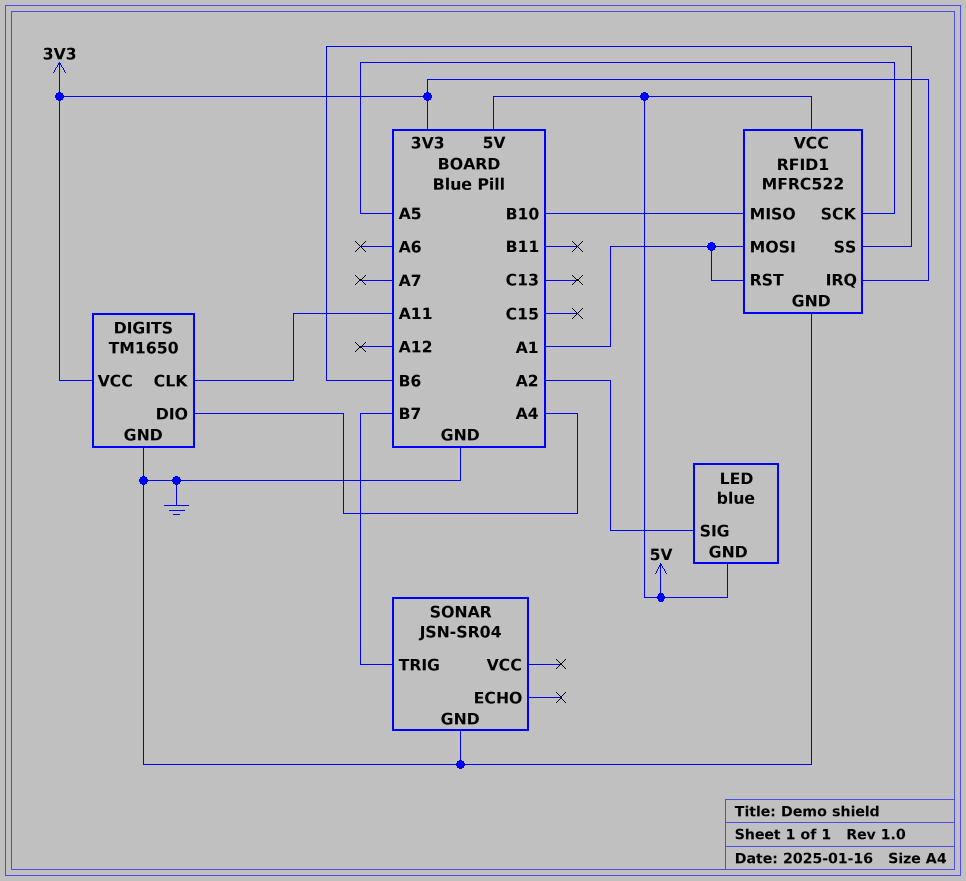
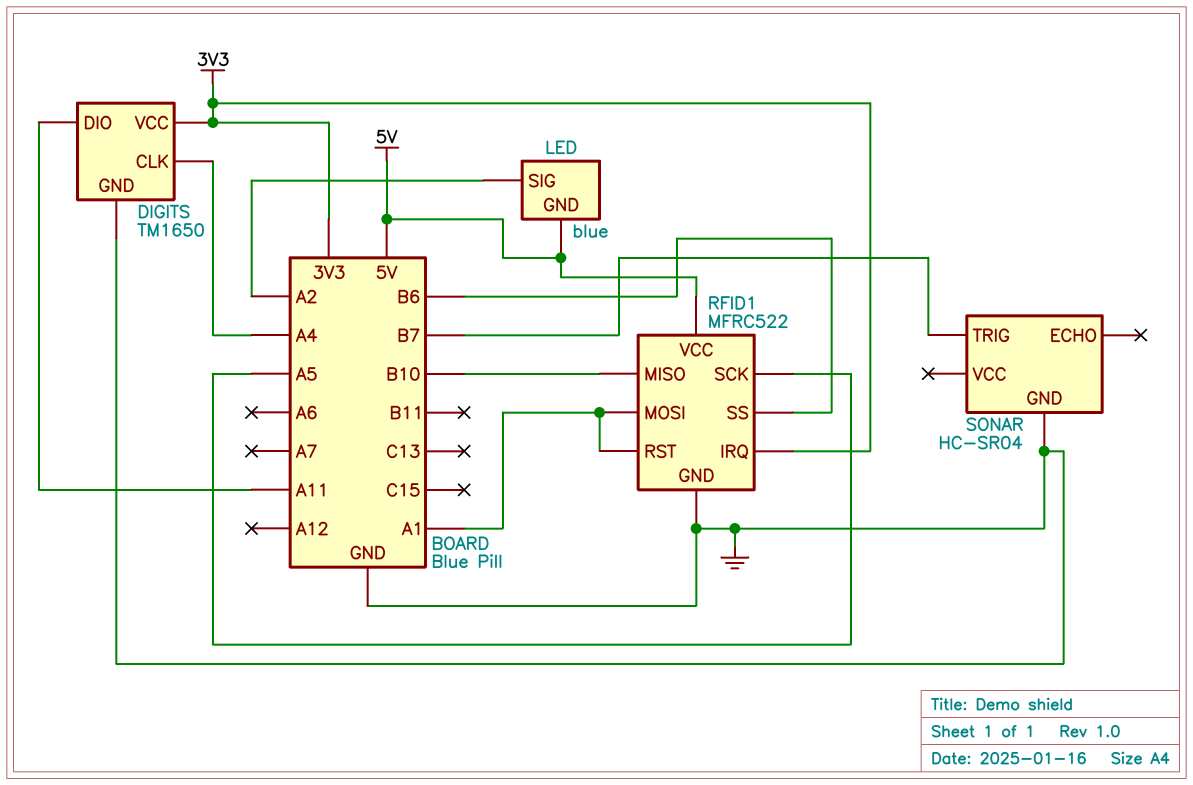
DIGITS pin CLK: A11 -> A4
DIGITS pin DIO: A4 -> A11
SONAR: JSN-SR04 -> HC-SR04

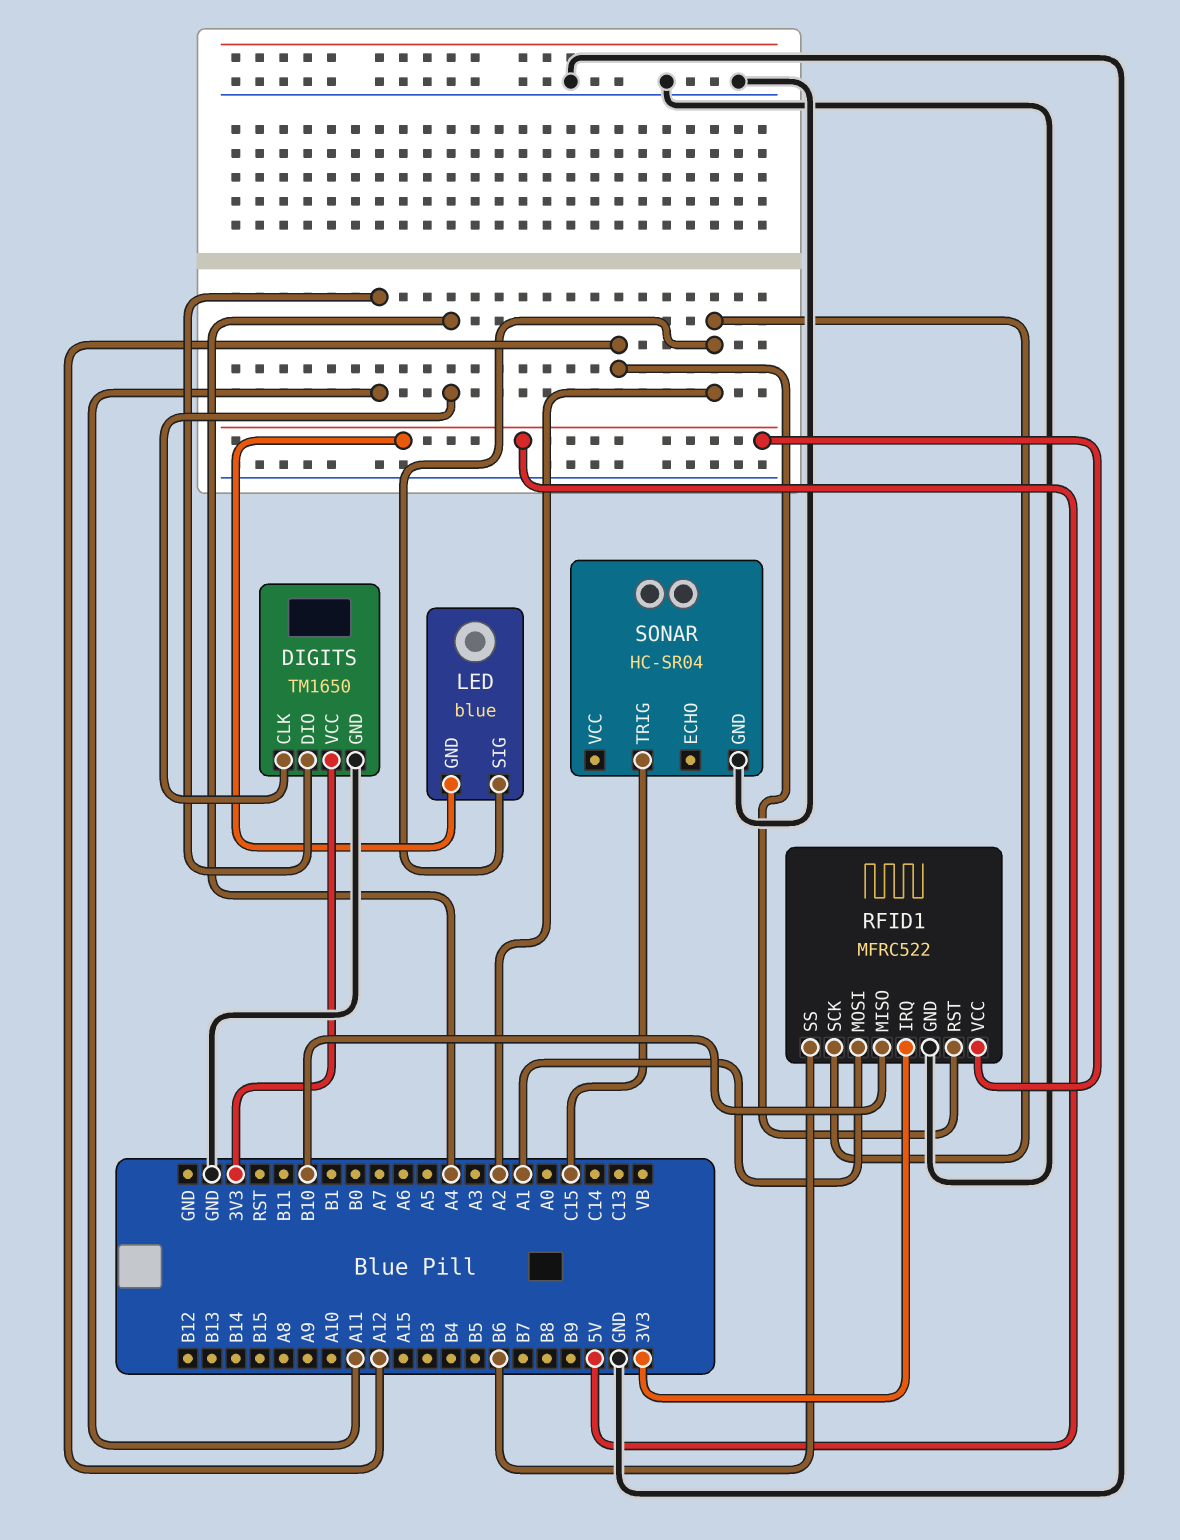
RFID1 pin RST: A1 -> A12
RFID1 pin SCK: A5 -> A2
SONAR pin TRIG: B7 -> C15

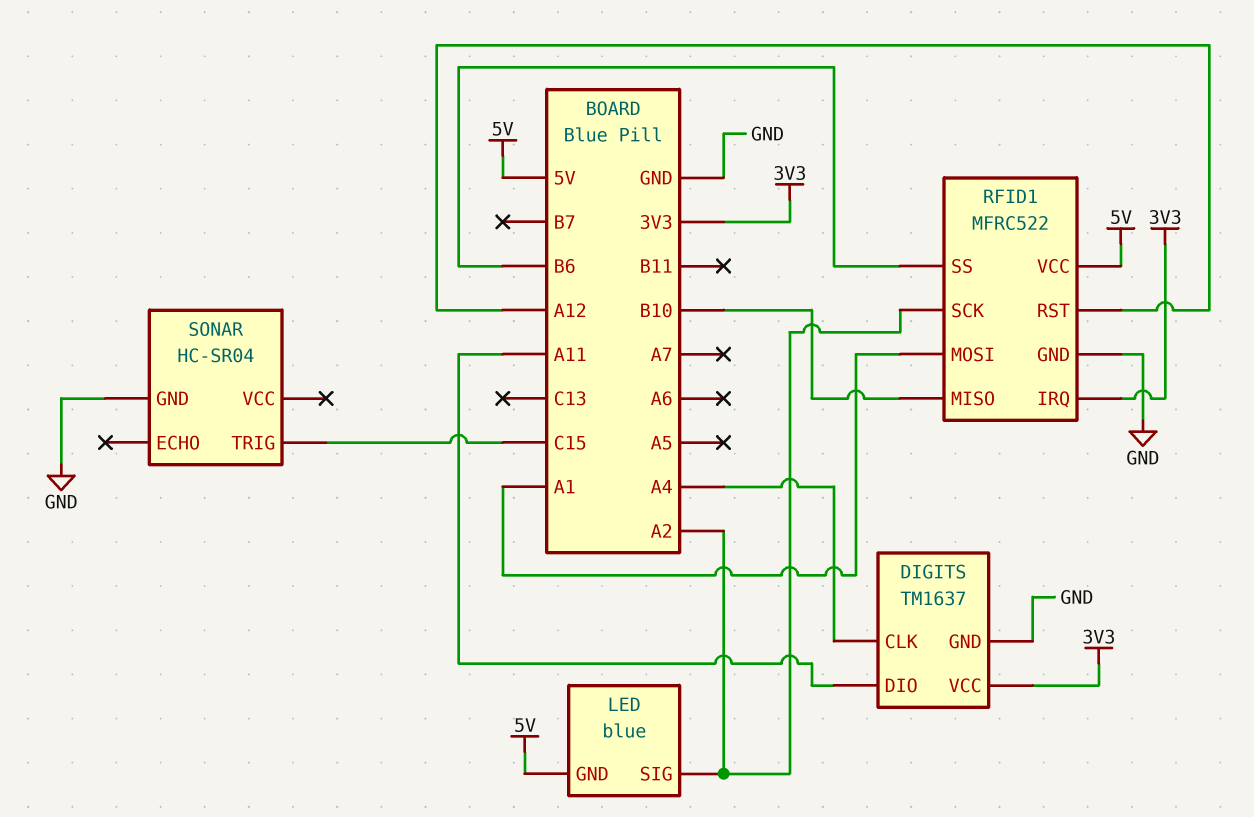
DIGITS: TM1650 -> TM1637

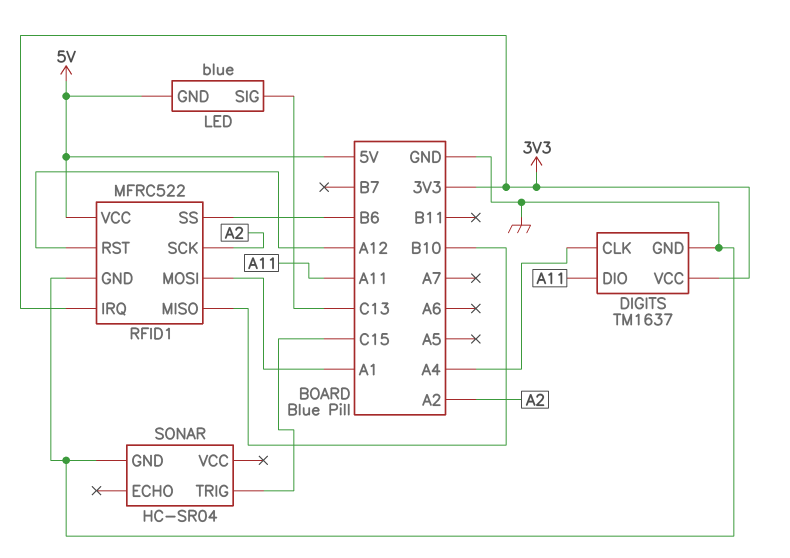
LED pin SIG: A2 -> C13

